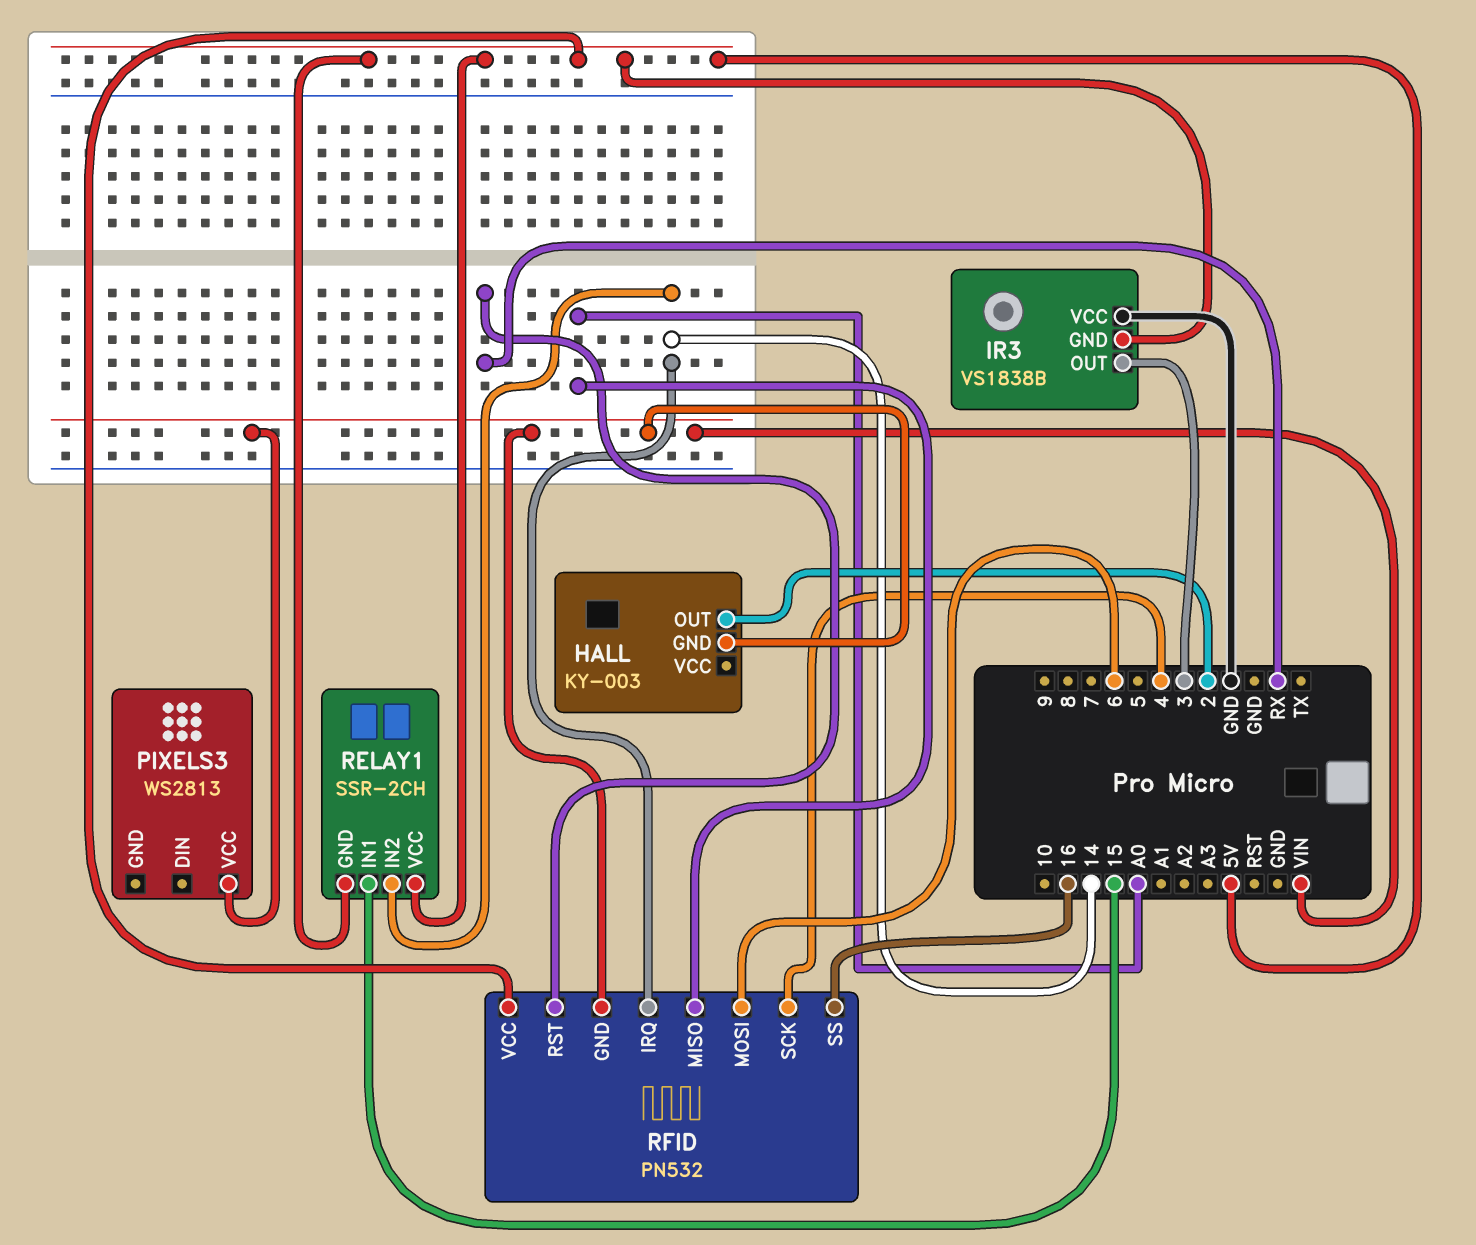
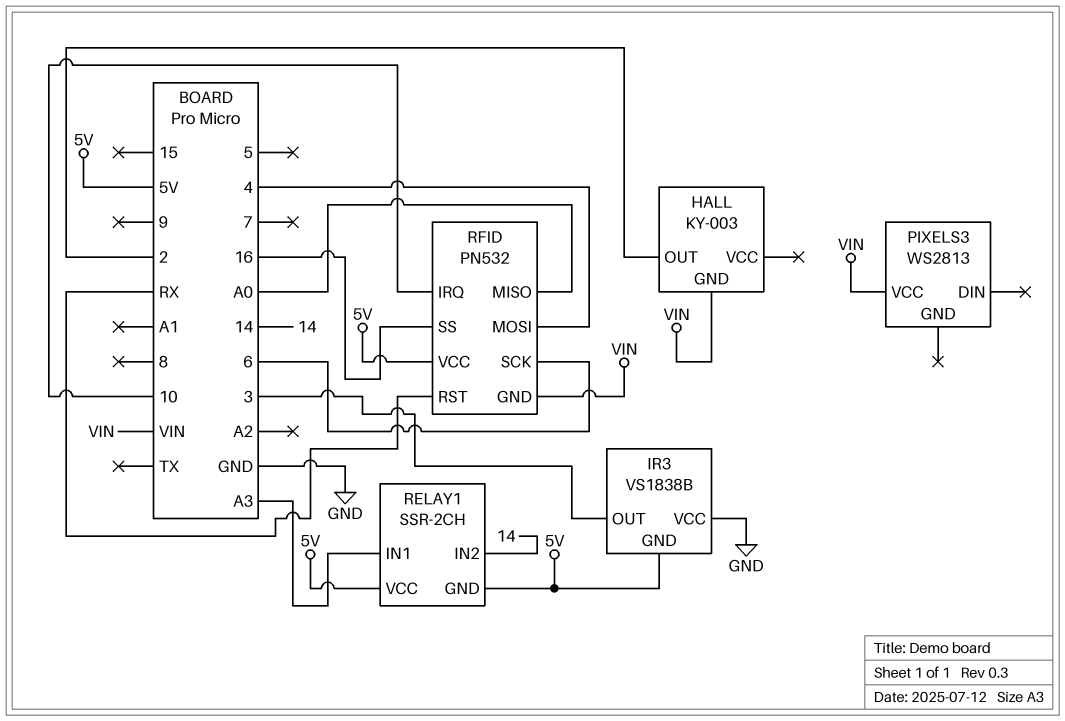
RELAY1 pin IN1: 15 -> A3
RFID pin IRQ: 14 -> 10
RFID pin MOSI: 6 -> 4
RFID pin SCK: 4 -> 6

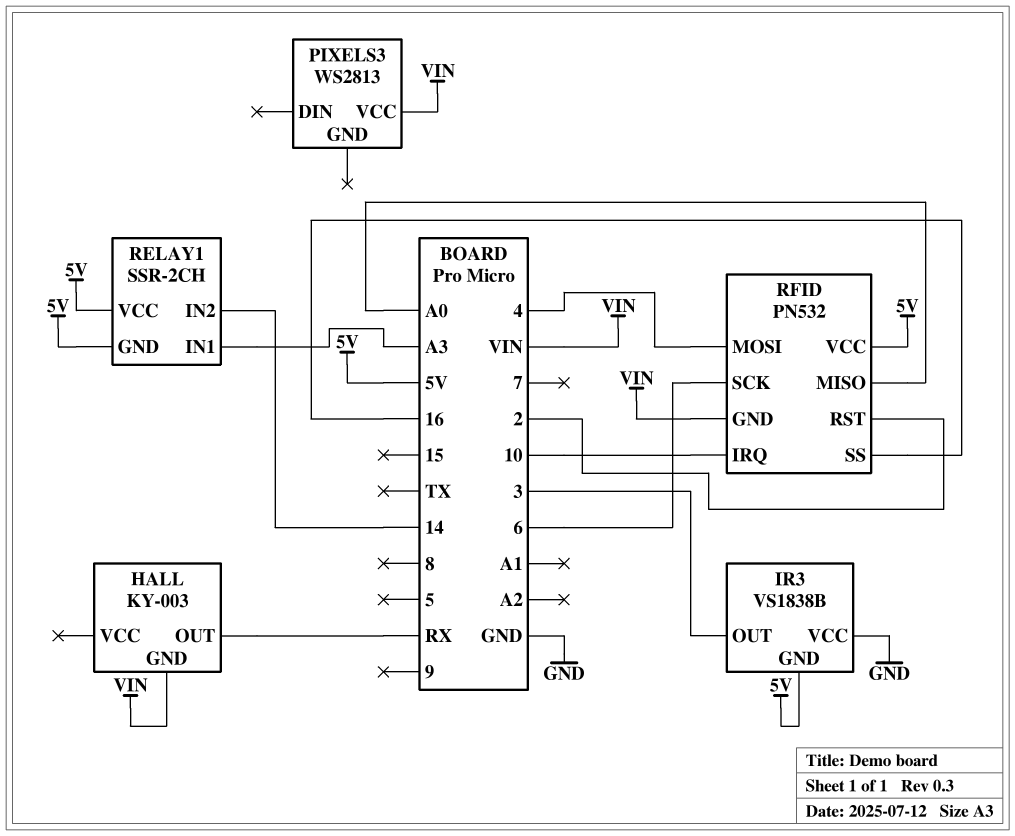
HALL pin OUT: 2 -> RX
RFID pin RST: RX -> 2

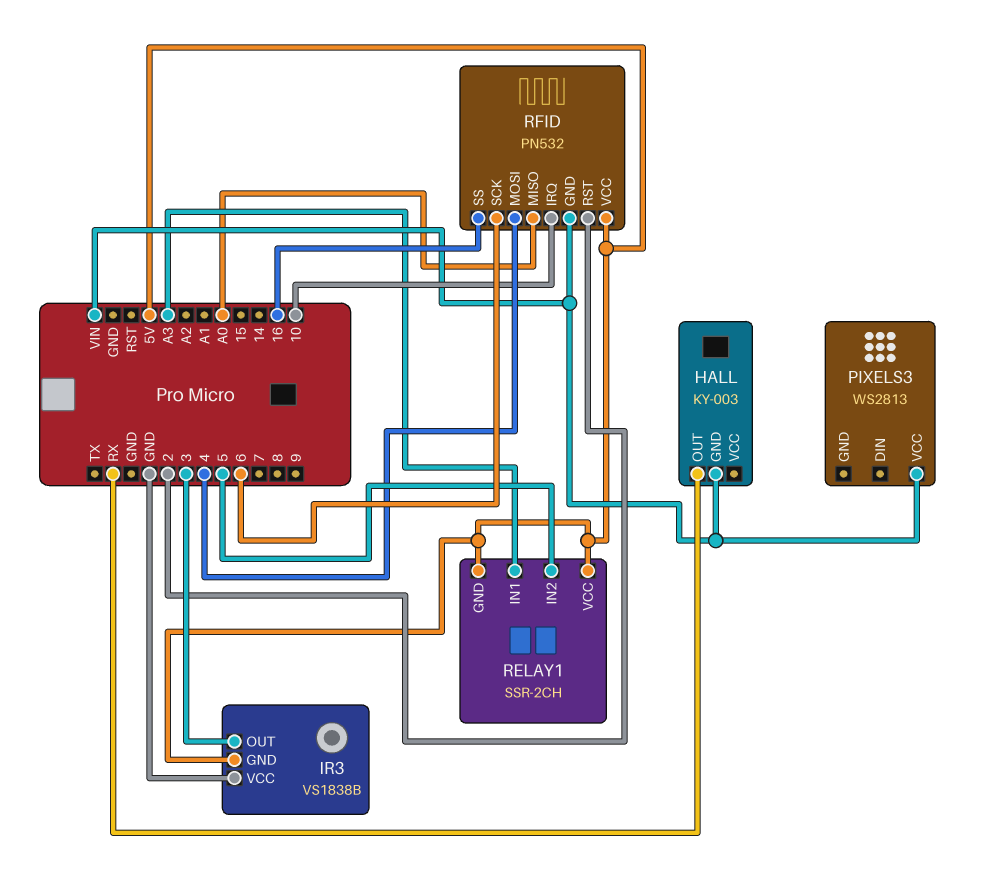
RELAY1 pin IN2: 14 -> 5

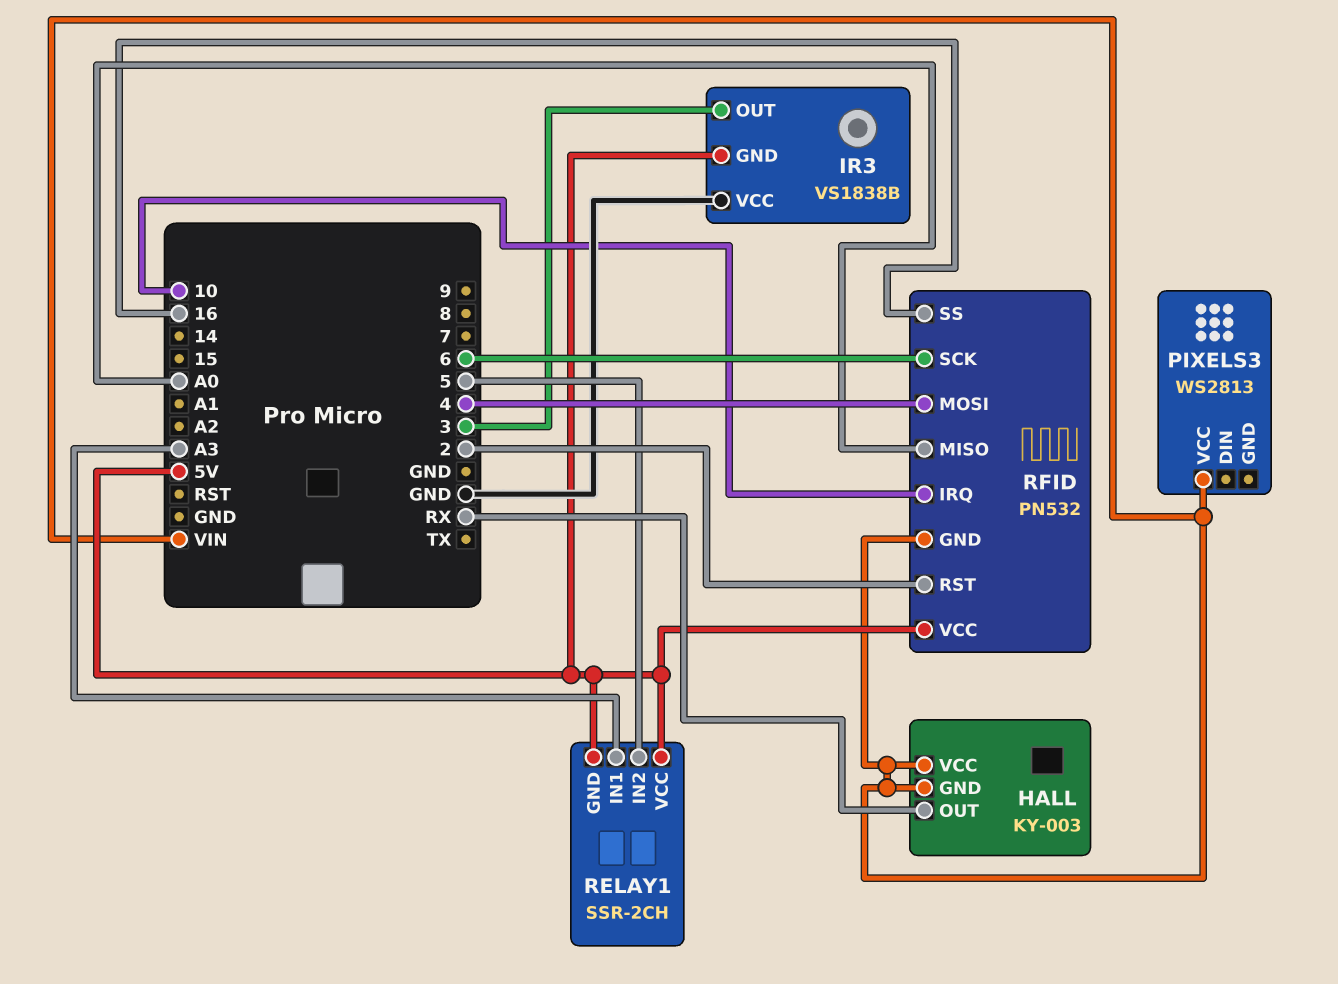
HALL pin VCC: none -> VIN

